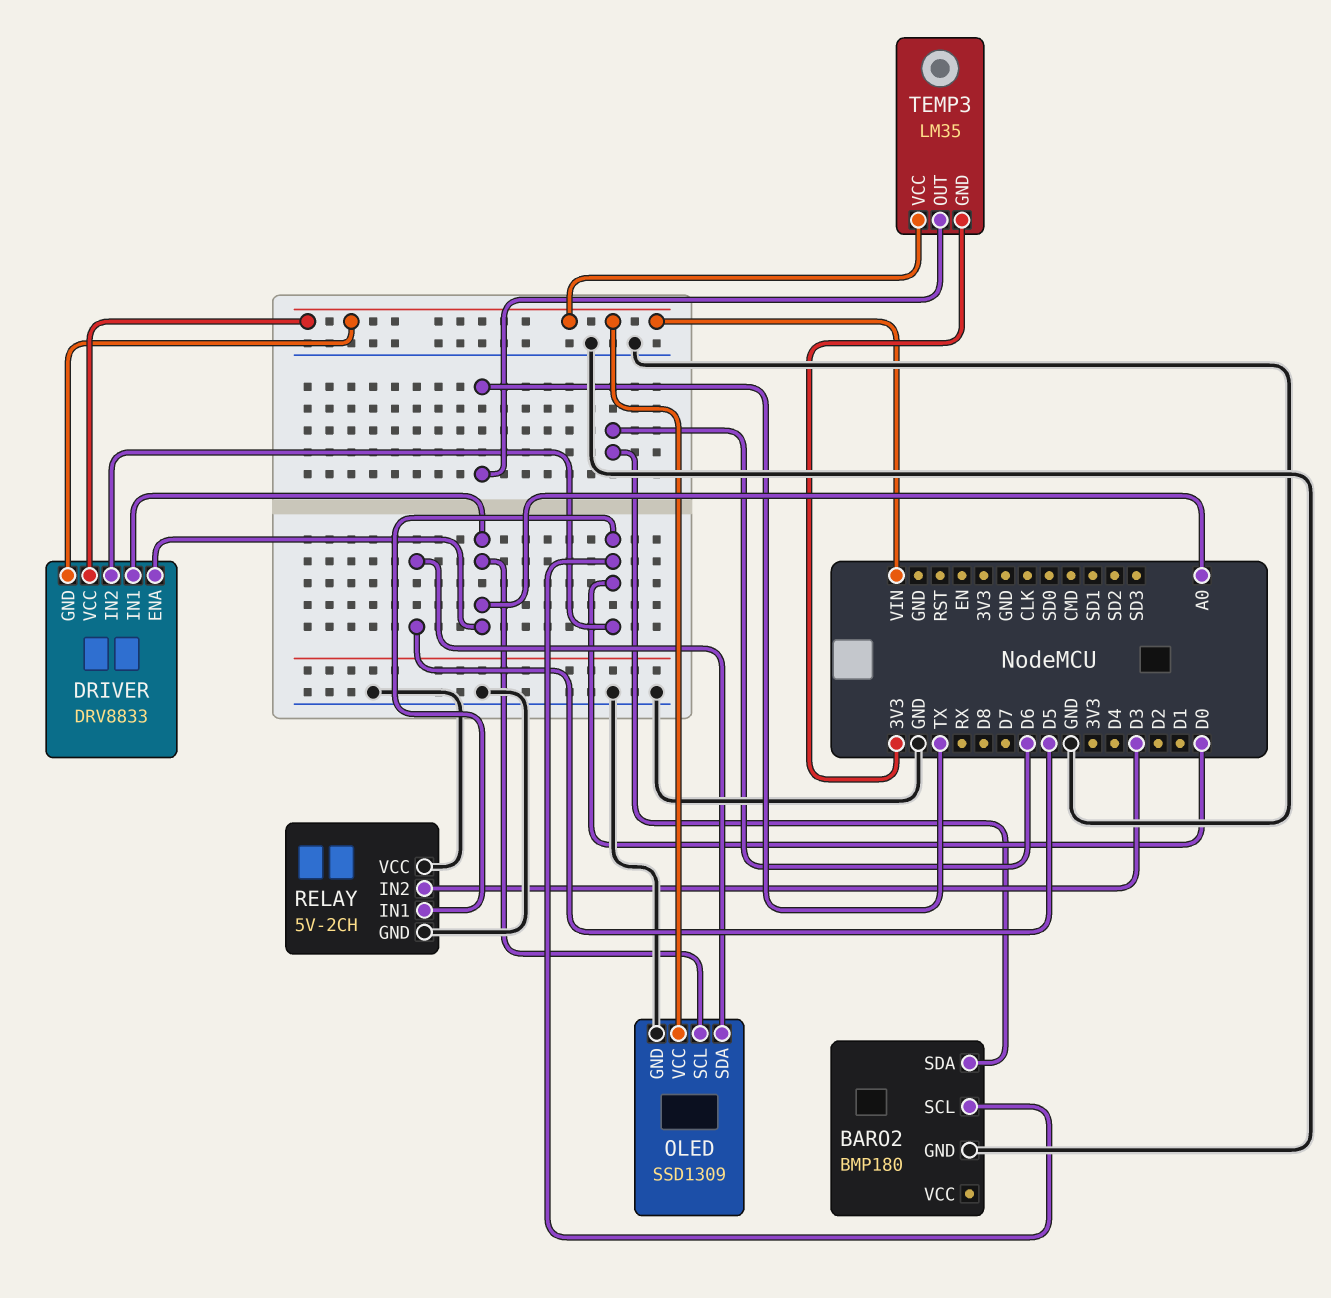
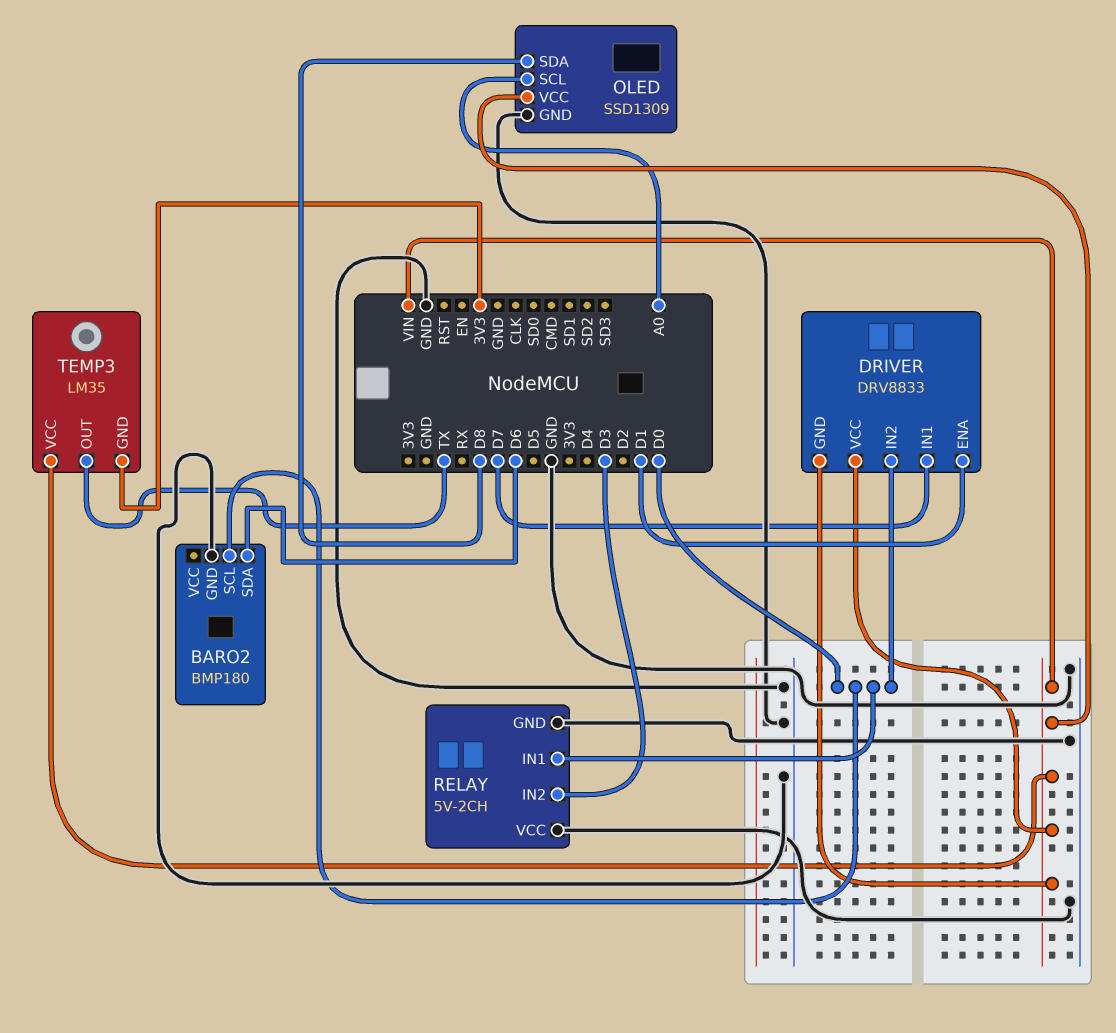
DRIVER pin ENA: A0 -> D1
DRIVER pin IN1: A0 -> D7
OLED pin SDA: D5 -> D8

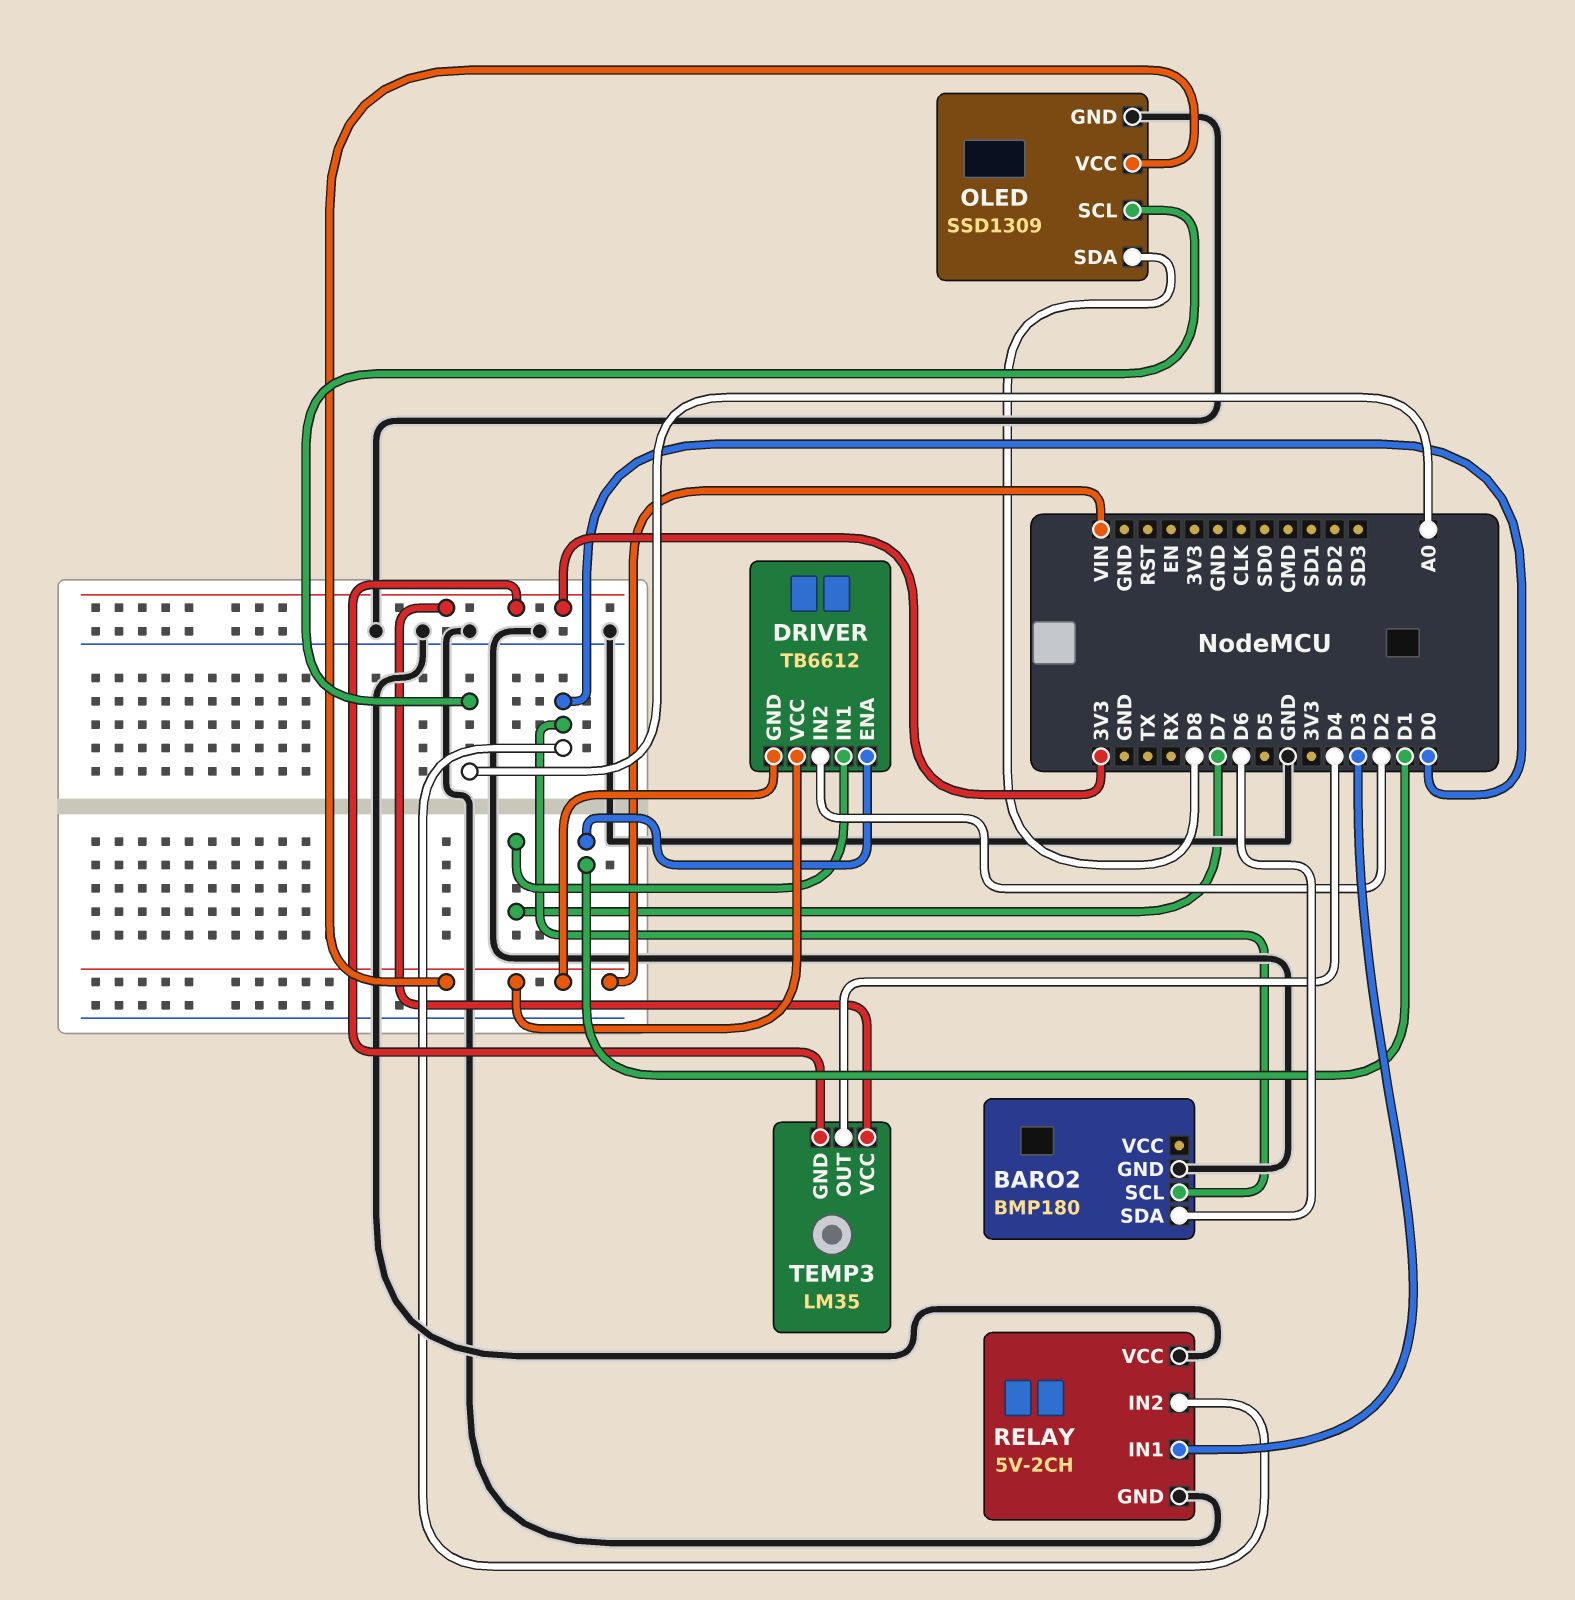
DRIVER: DRV8833 -> TB6612
DRIVER pin IN2: D0 -> D2
RELAY pin IN1: D0 -> D3
RELAY pin IN2: D3 -> D0
TEMP3 pin OUT: TX -> D4
TEMP3 pin VCC: VIN -> 3V3

